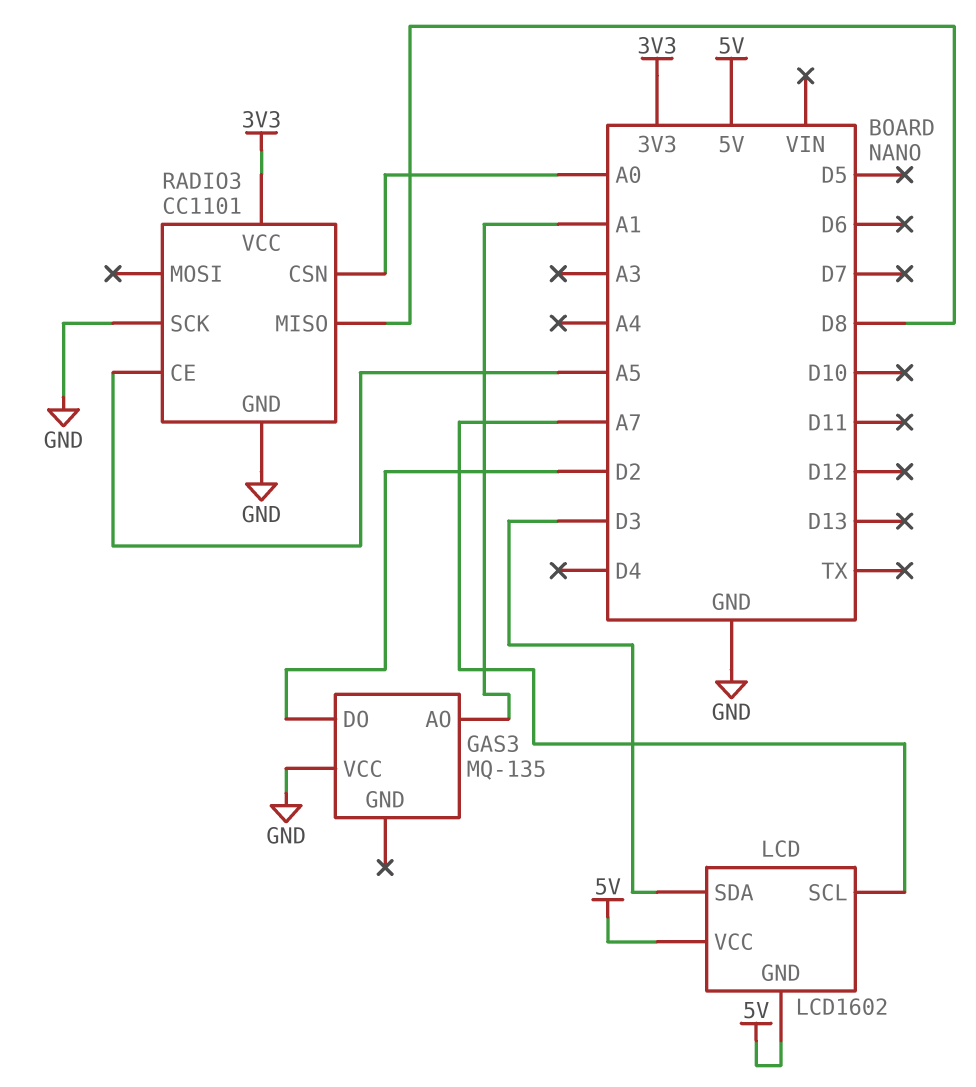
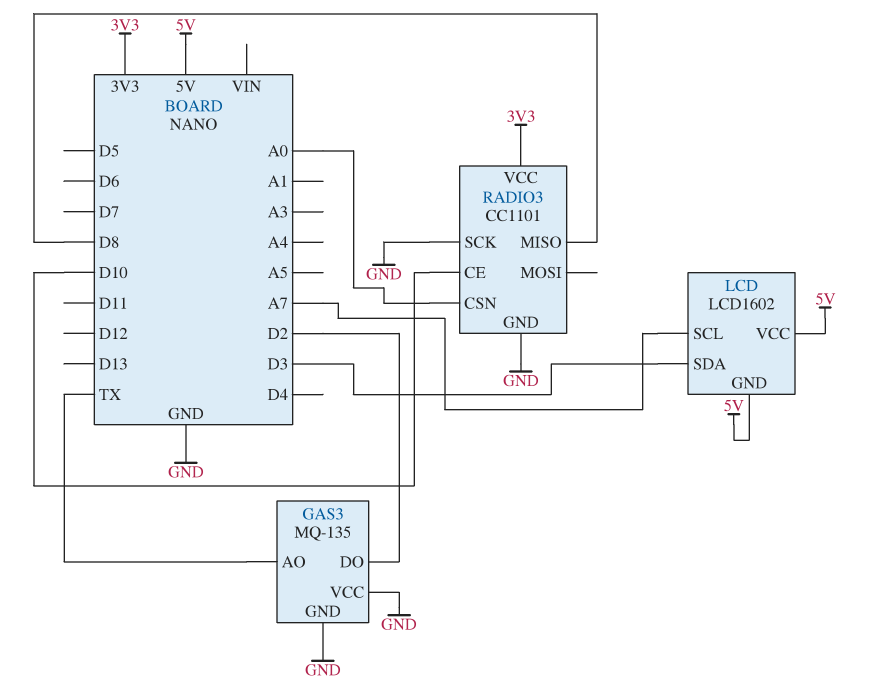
GAS3 pin AO: A1 -> TX
GAS3 pin GND: none -> GND
RADIO3 pin CE: A5 -> D10

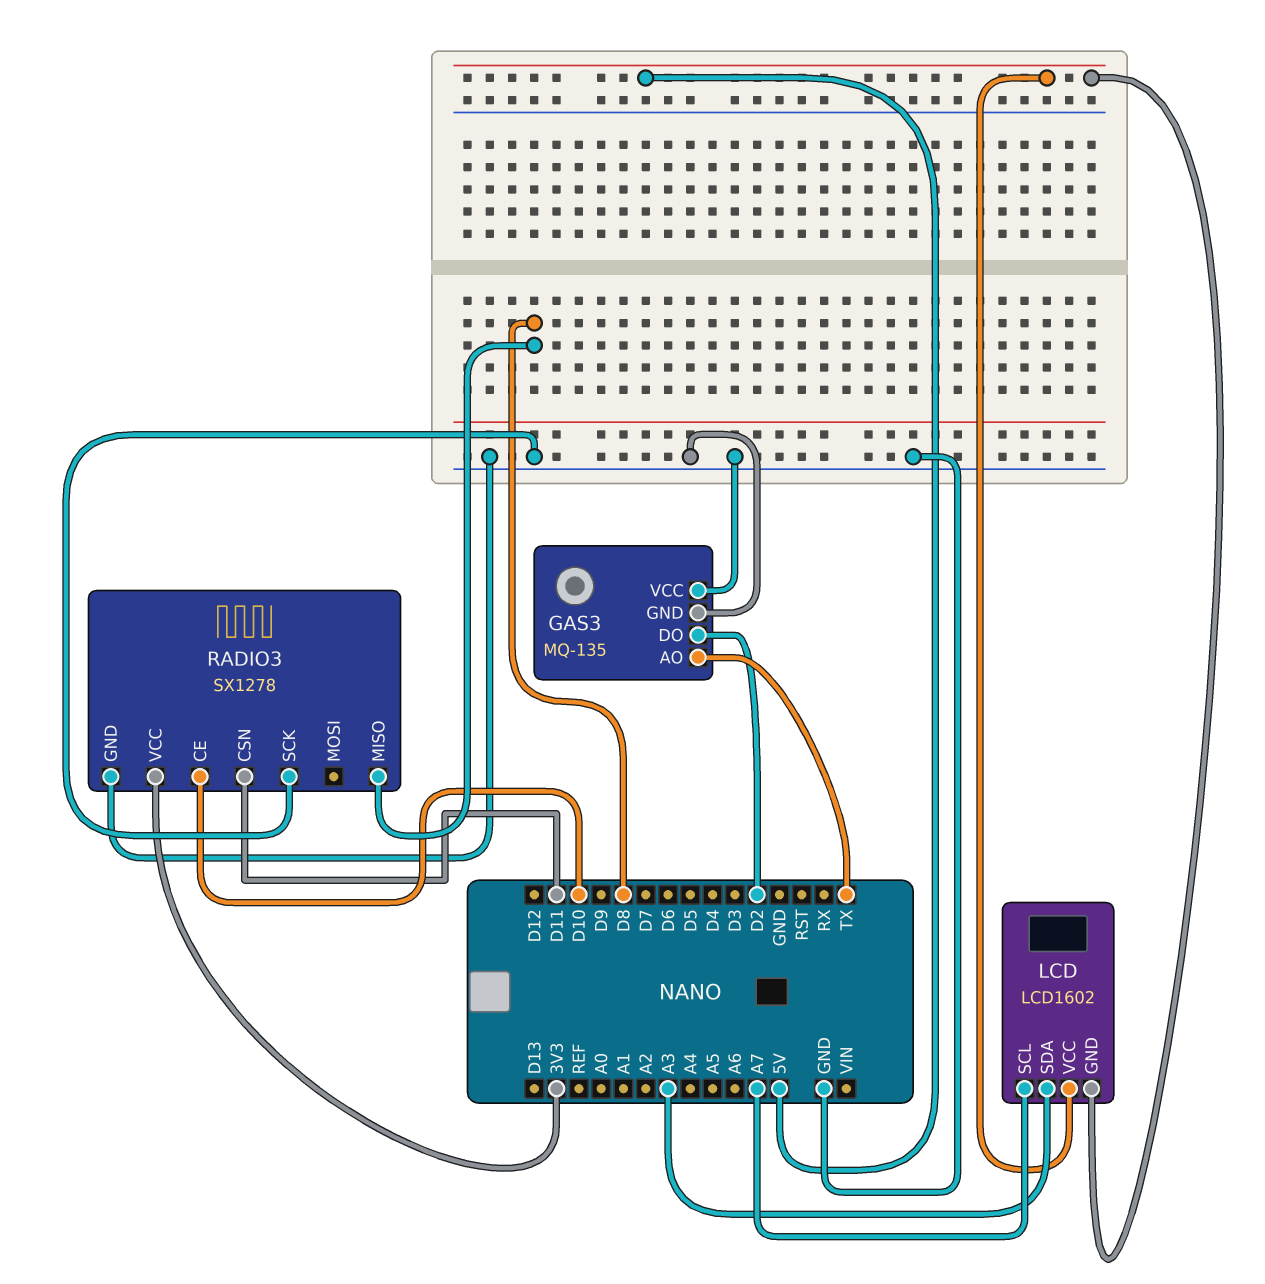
LCD pin SDA: D3 -> A3
RADIO3: CC1101 -> SX1278
RADIO3 pin CSN: A0 -> D11

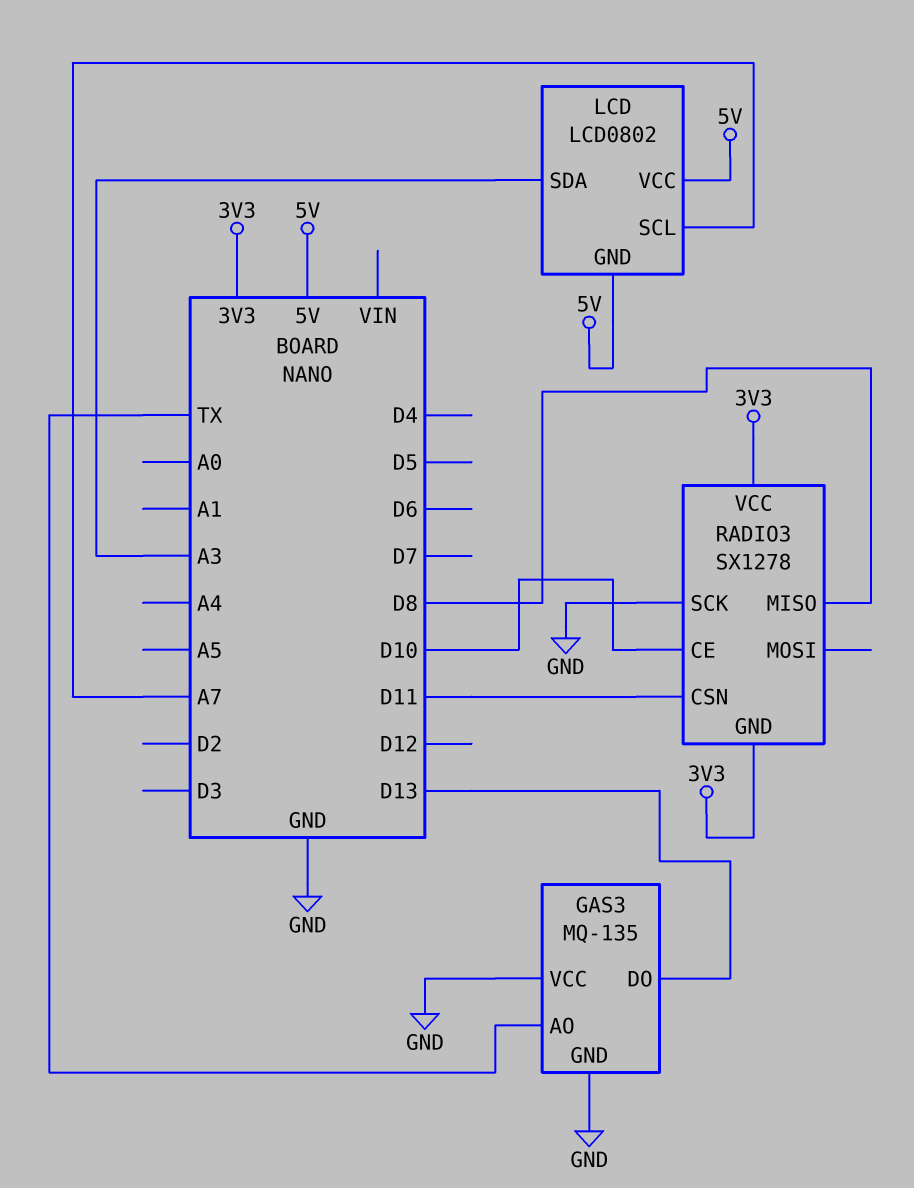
GAS3 pin DO: D2 -> D13
LCD: LCD1602 -> LCD0802
RADIO3 pin GND: GND -> 3V3

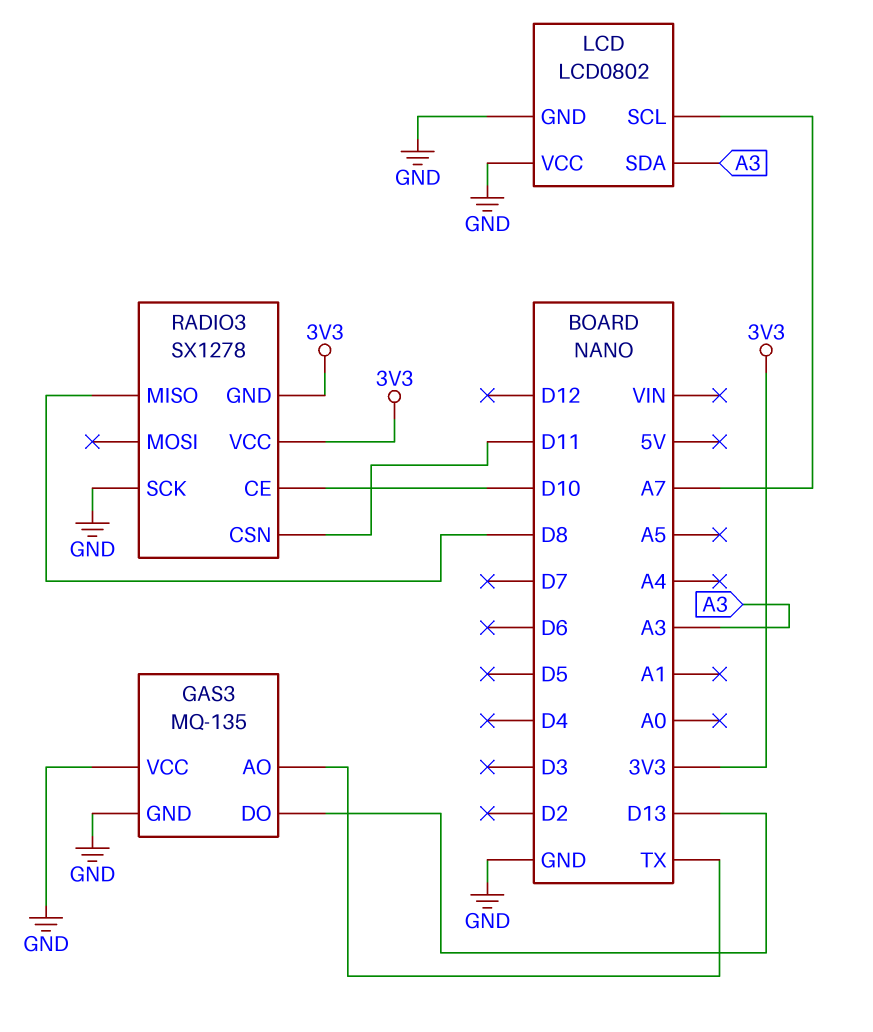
LCD pin GND: 5V -> GND
LCD pin VCC: 5V -> GND

